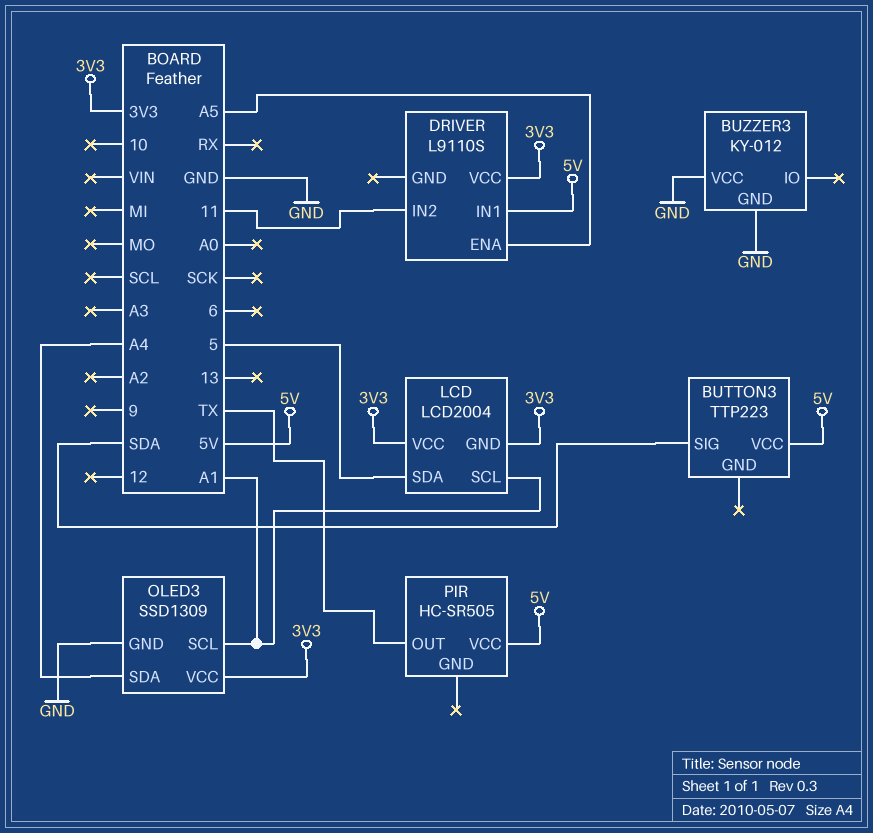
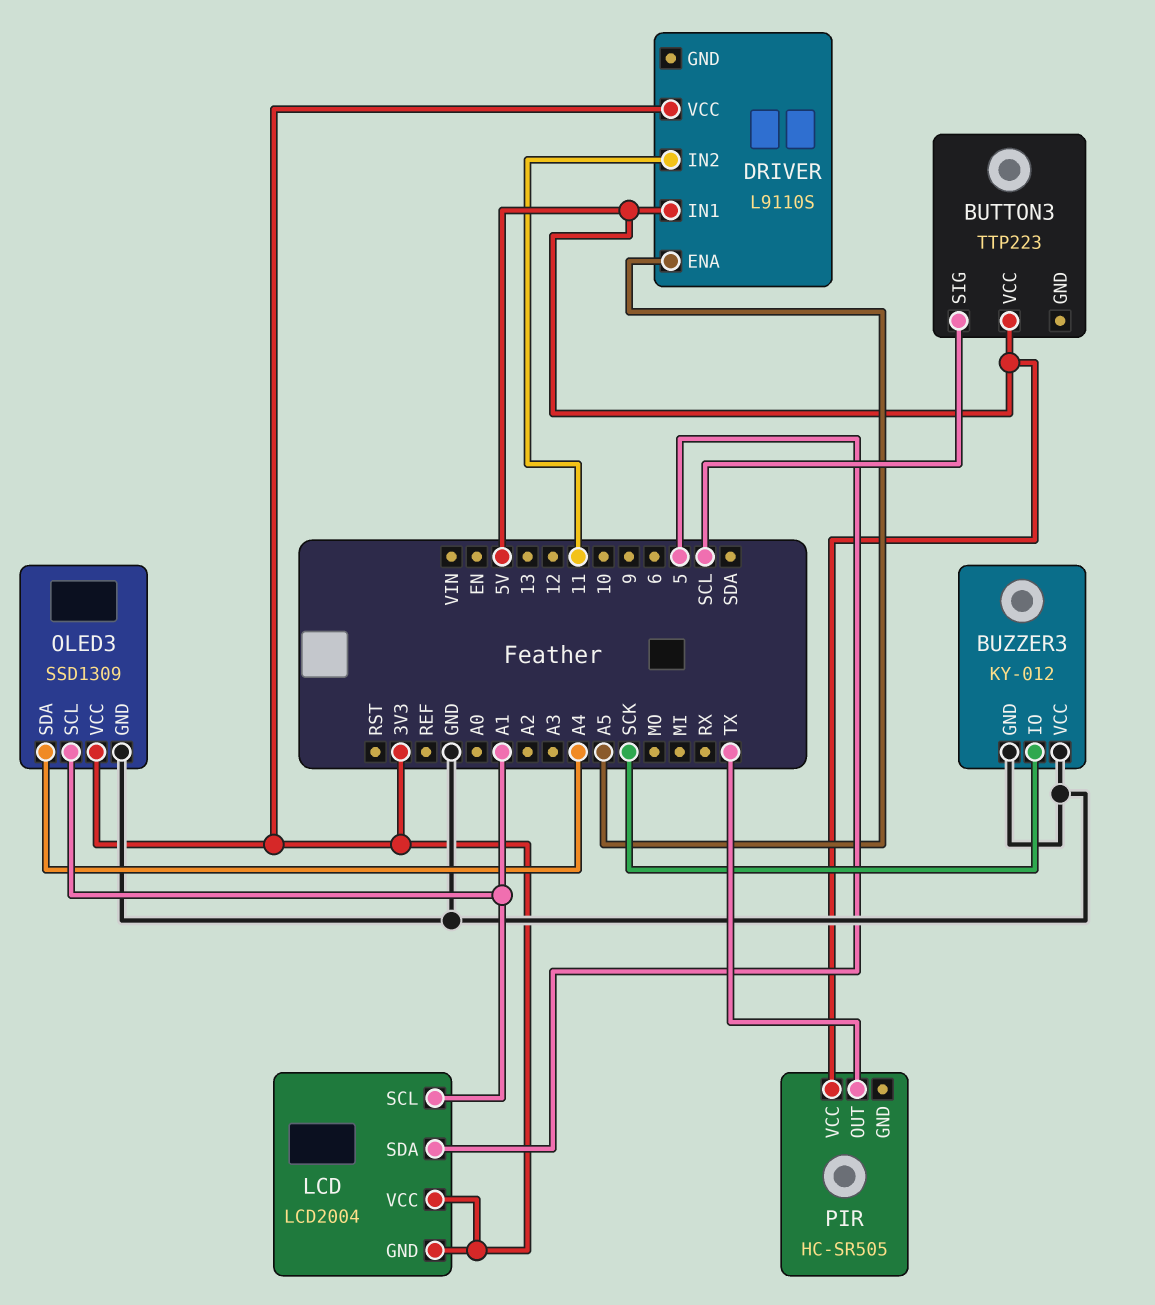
BUTTON3 pin SIG: SDA -> SCL
BUZZER3 pin IO: none -> SCK

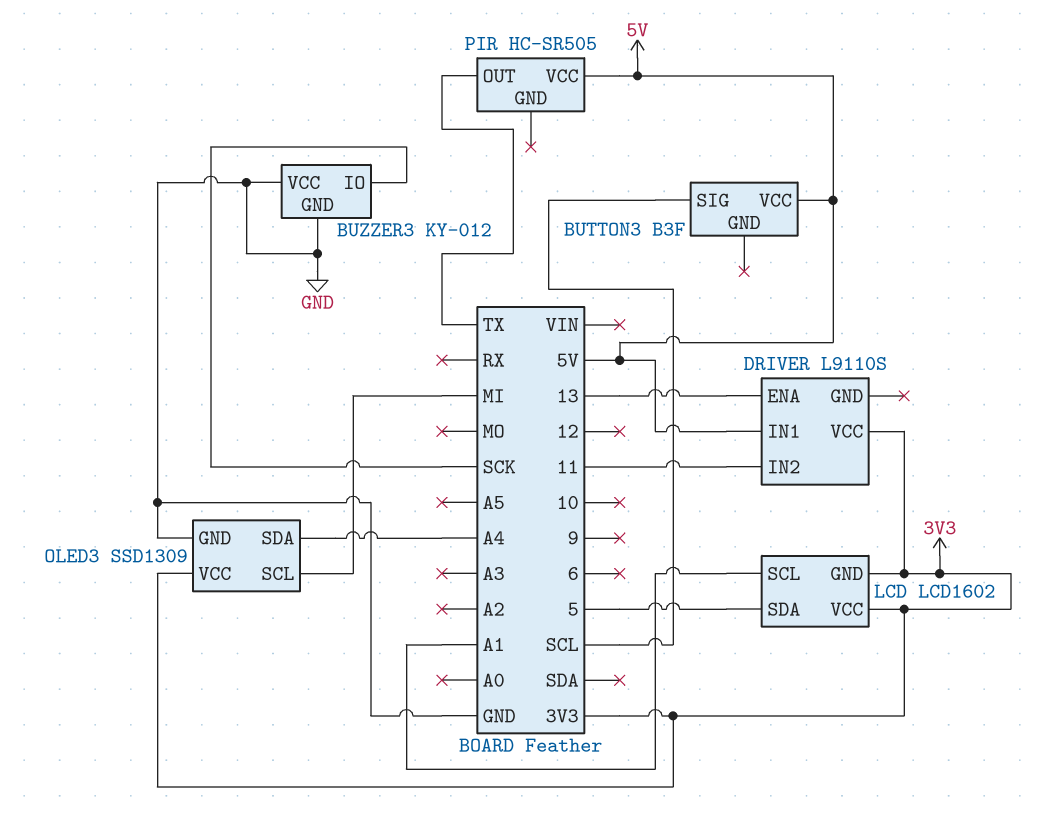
BUTTON3: TTP223 -> B3F
DRIVER pin ENA: A5 -> 13
LCD: LCD2004 -> LCD1602
OLED3 pin SCL: A1 -> MI

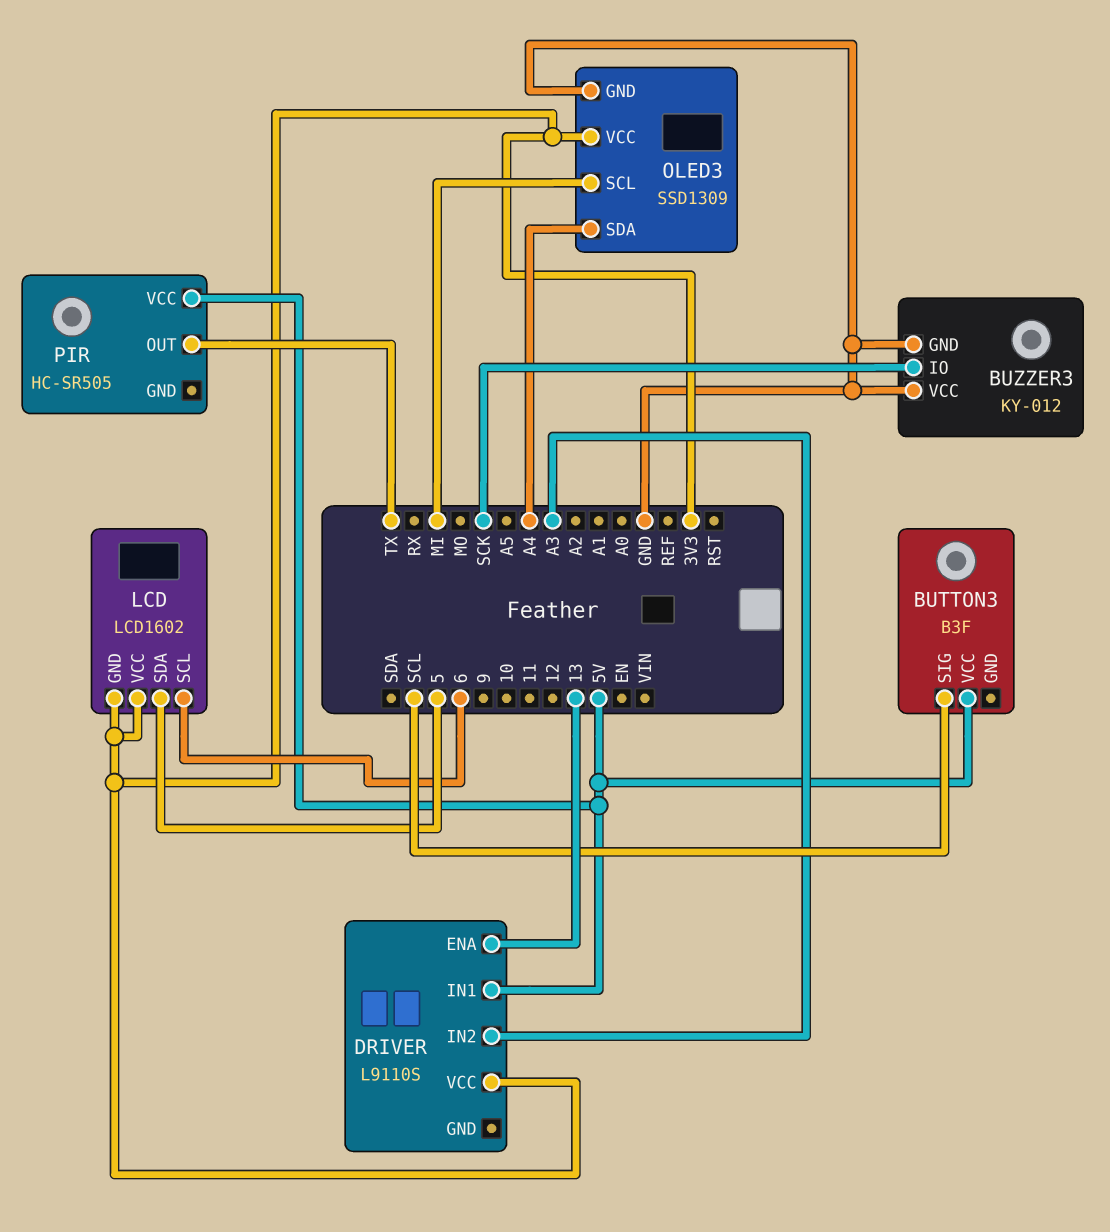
DRIVER pin IN2: 11 -> A3
LCD pin SCL: A1 -> 6

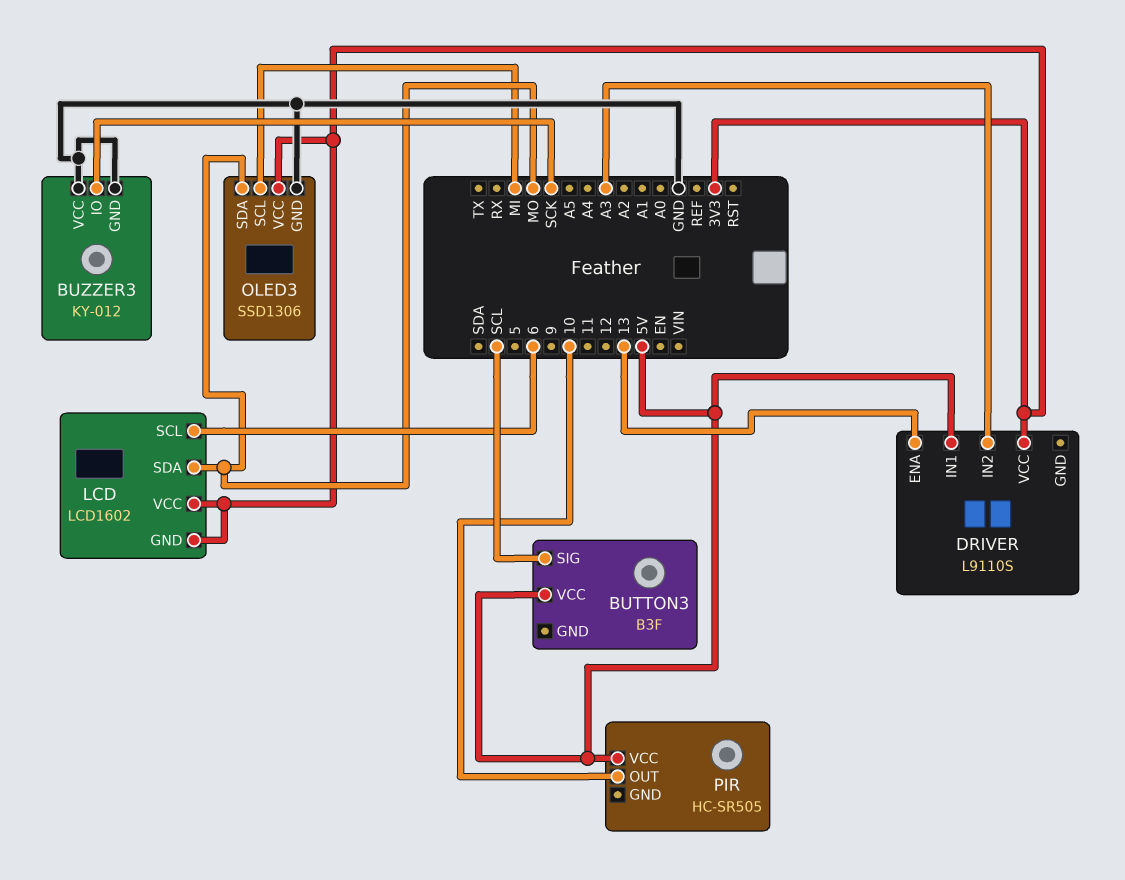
LCD pin SDA: 5 -> MO
OLED3: SSD1309 -> SSD1306
OLED3 pin SDA: A4 -> MO
PIR pin OUT: TX -> 10

